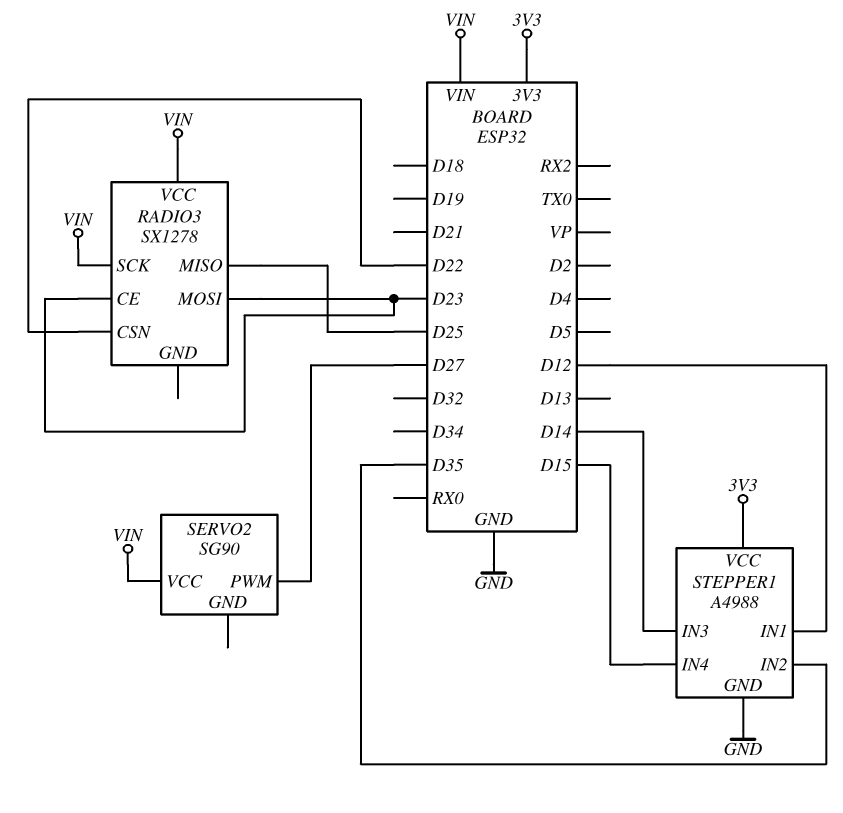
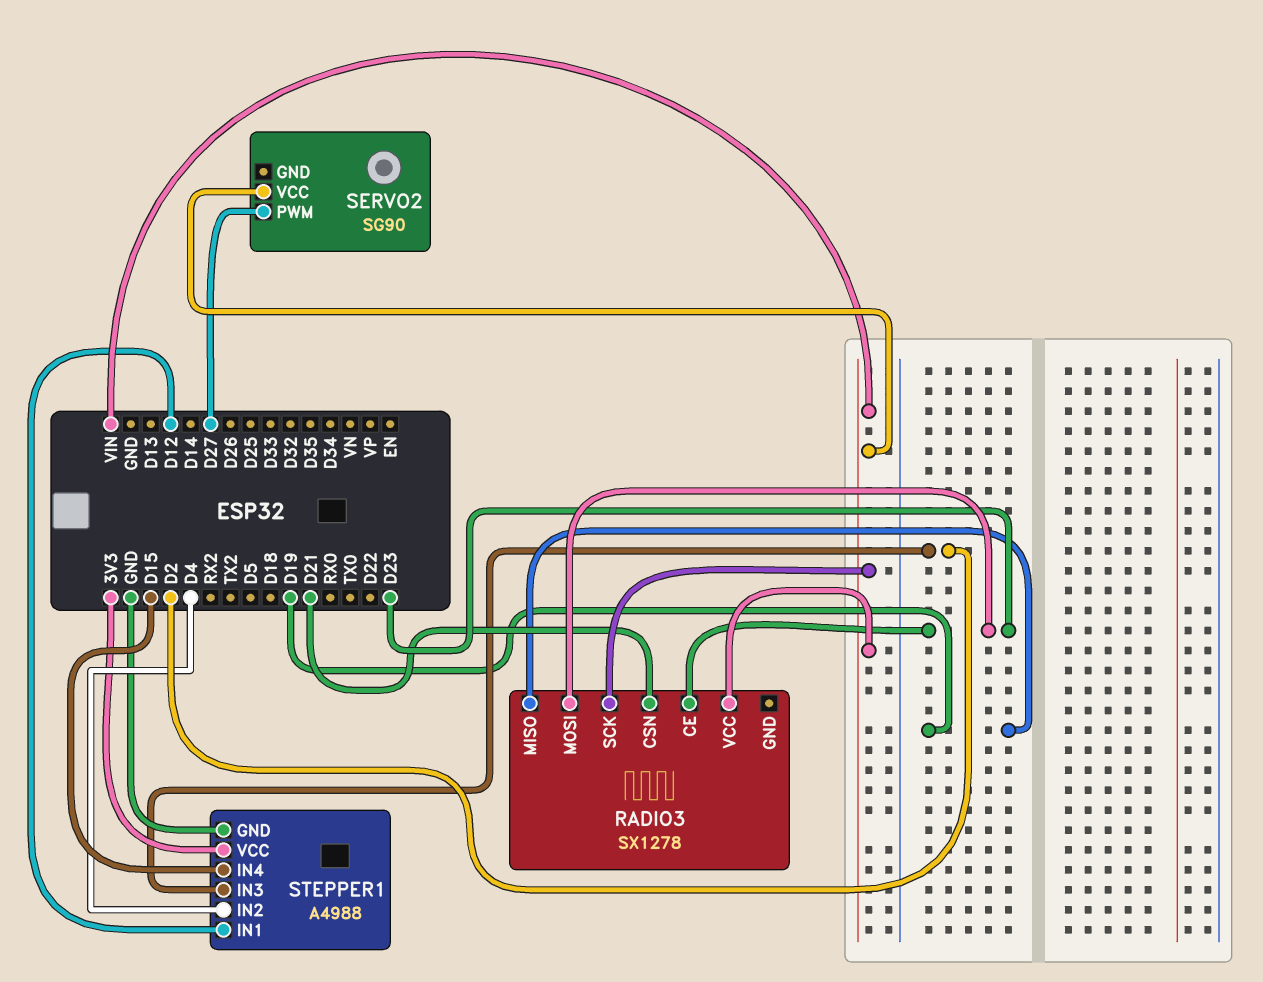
RADIO3 pin CSN: D22 -> D21
RADIO3 pin MISO: D25 -> D19
STEPPER1 pin IN2: D35 -> D4
STEPPER1 pin IN3: D14 -> D2

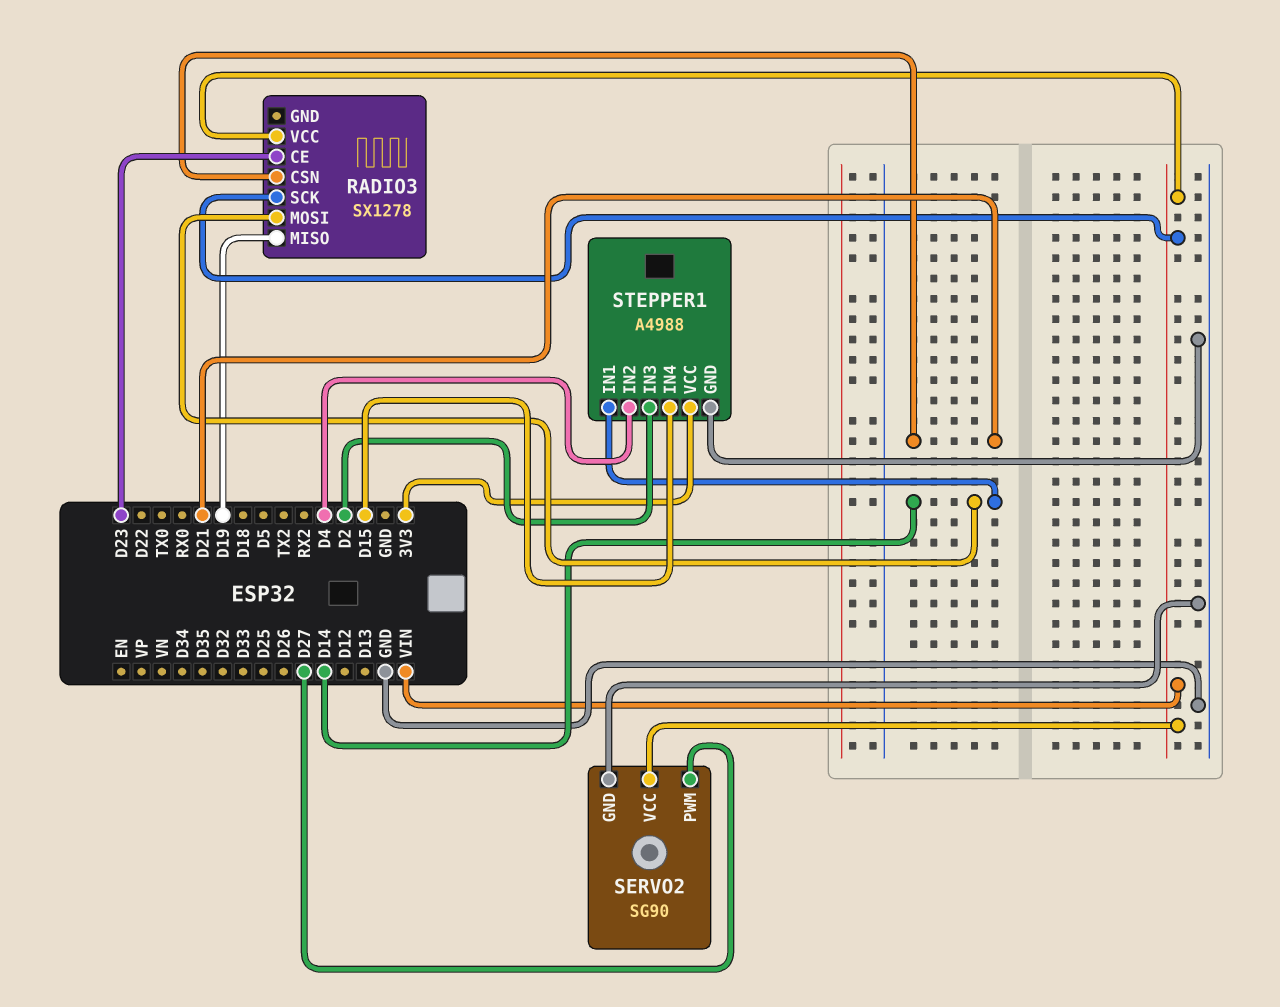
RADIO3 pin MOSI: D23 -> D14
SERVO2 pin GND: none -> GND
STEPPER1 pin IN1: D12 -> D14

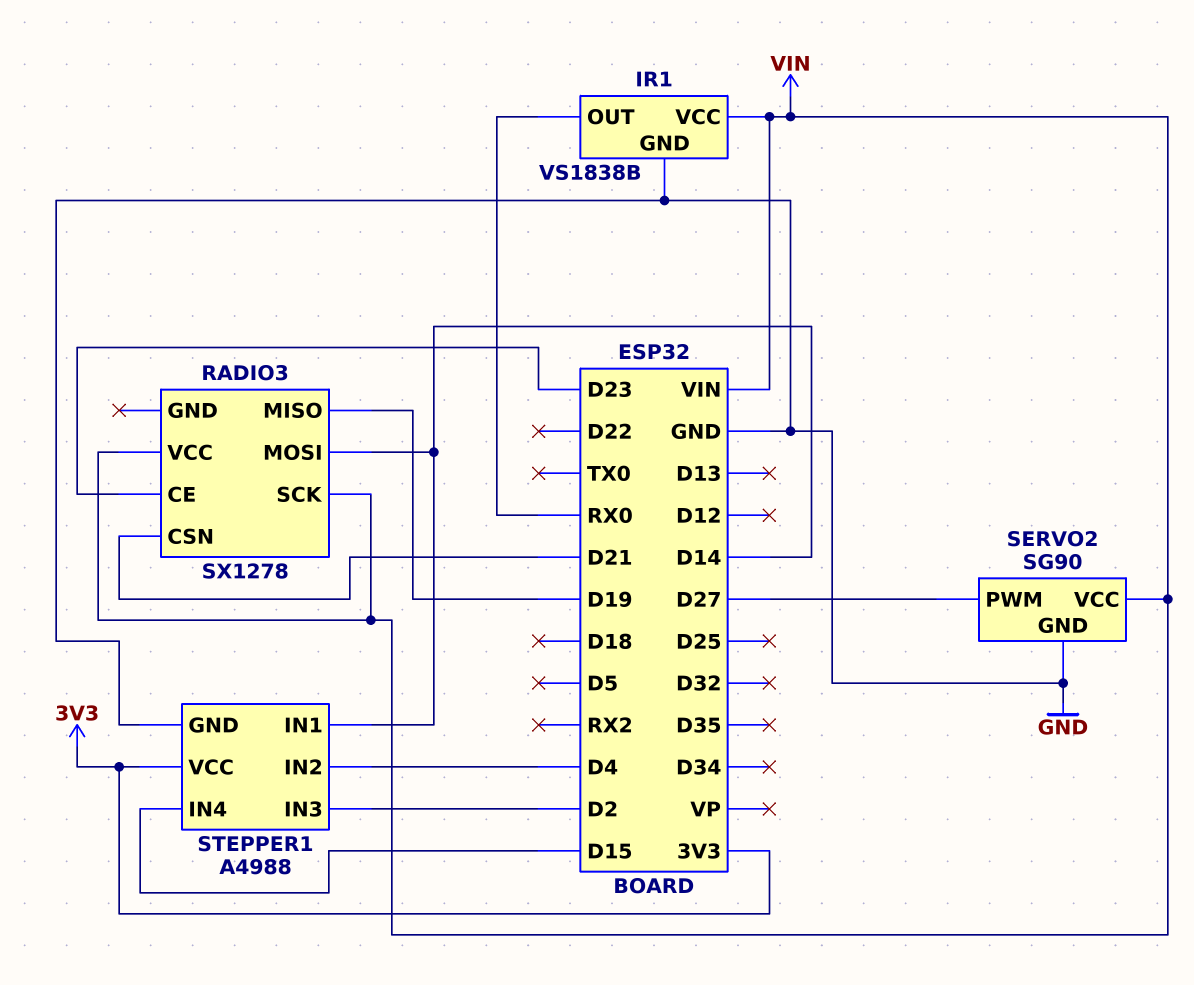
IR1: none -> VS1838B
IR1 pin GND: none -> GND
IR1 pin OUT: none -> RX0
IR1 pin VCC: none -> VIN

